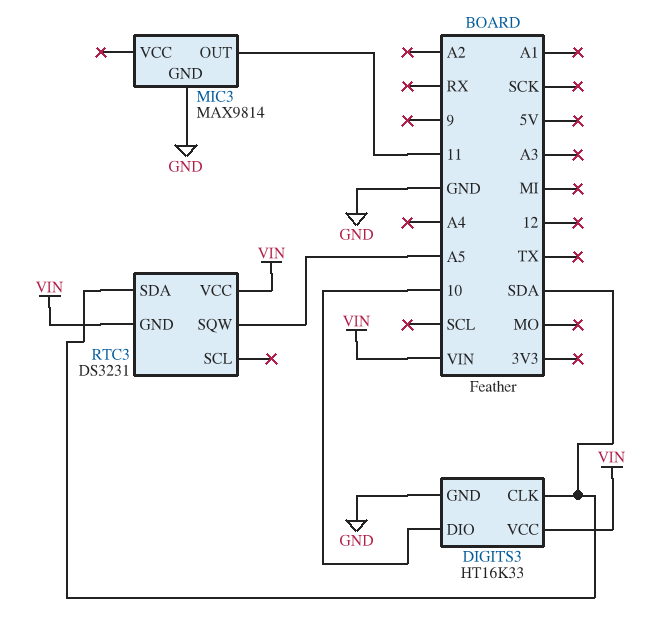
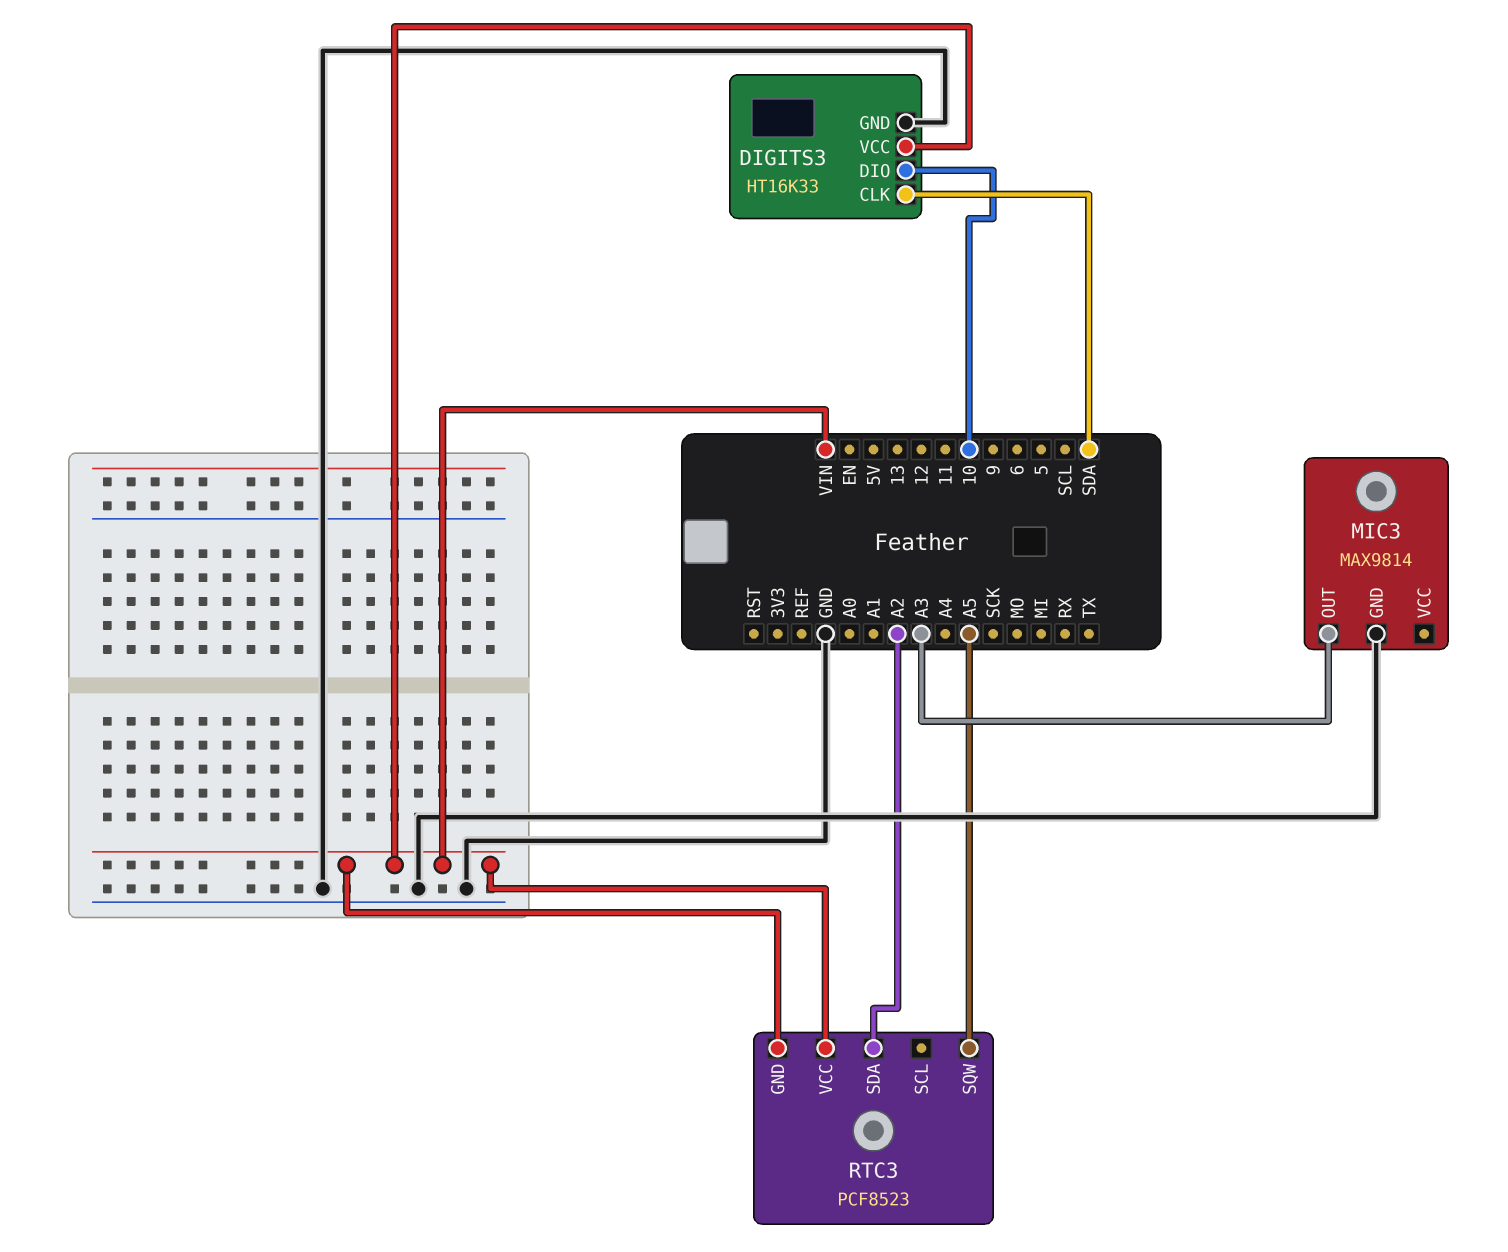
MIC3 pin OUT: 11 -> A3
RTC3: DS3231 -> PCF8523
RTC3 pin SDA: SDA -> A2

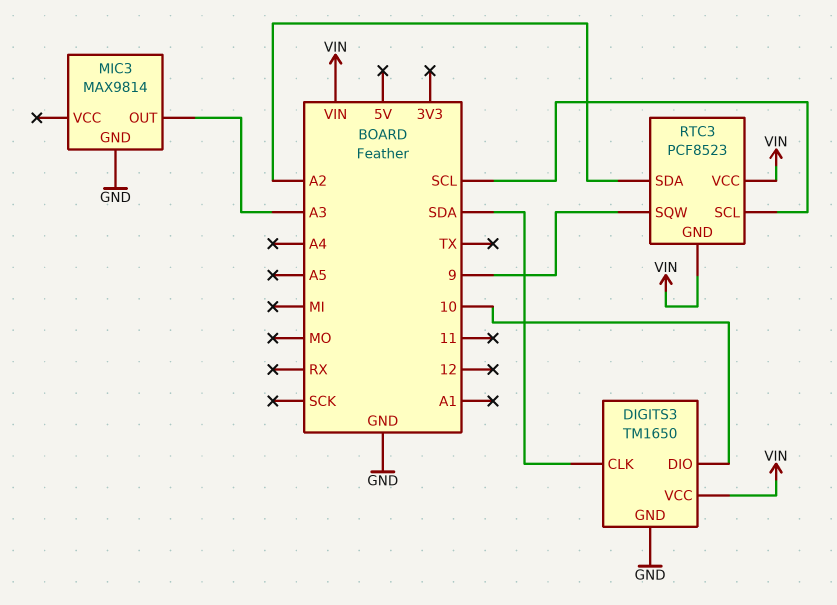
DIGITS3: HT16K33 -> TM1650
RTC3 pin SCL: none -> SCL
RTC3 pin SQW: A5 -> 9

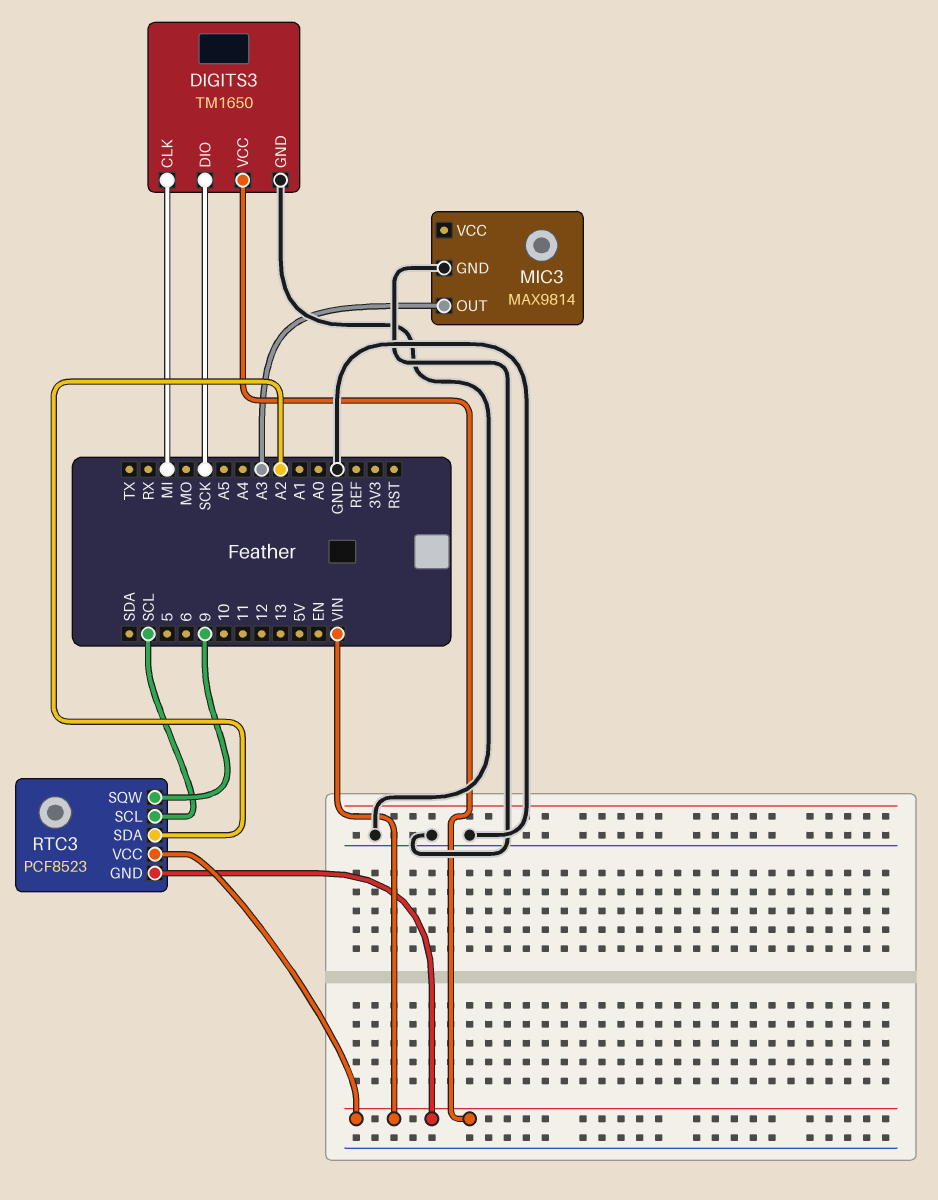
DIGITS3 pin CLK: SDA -> MI
DIGITS3 pin DIO: 10 -> SCK

